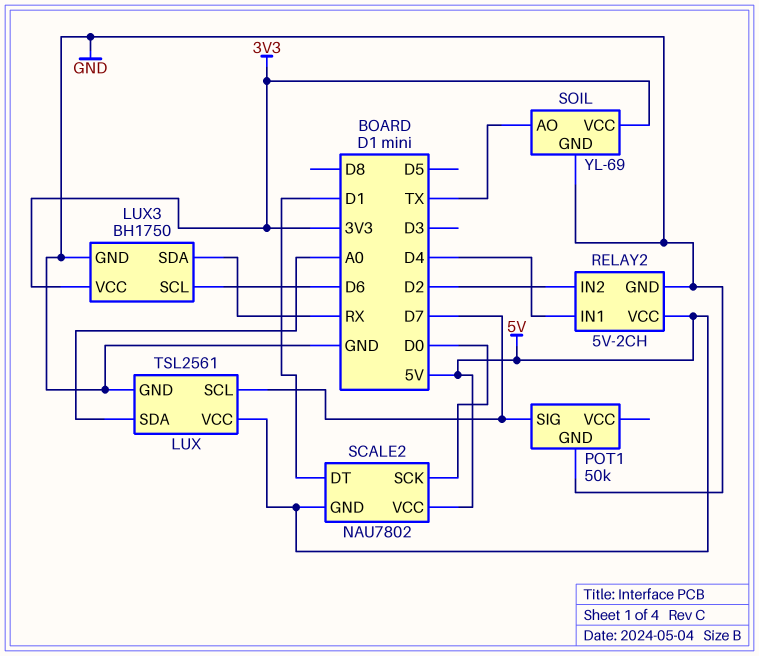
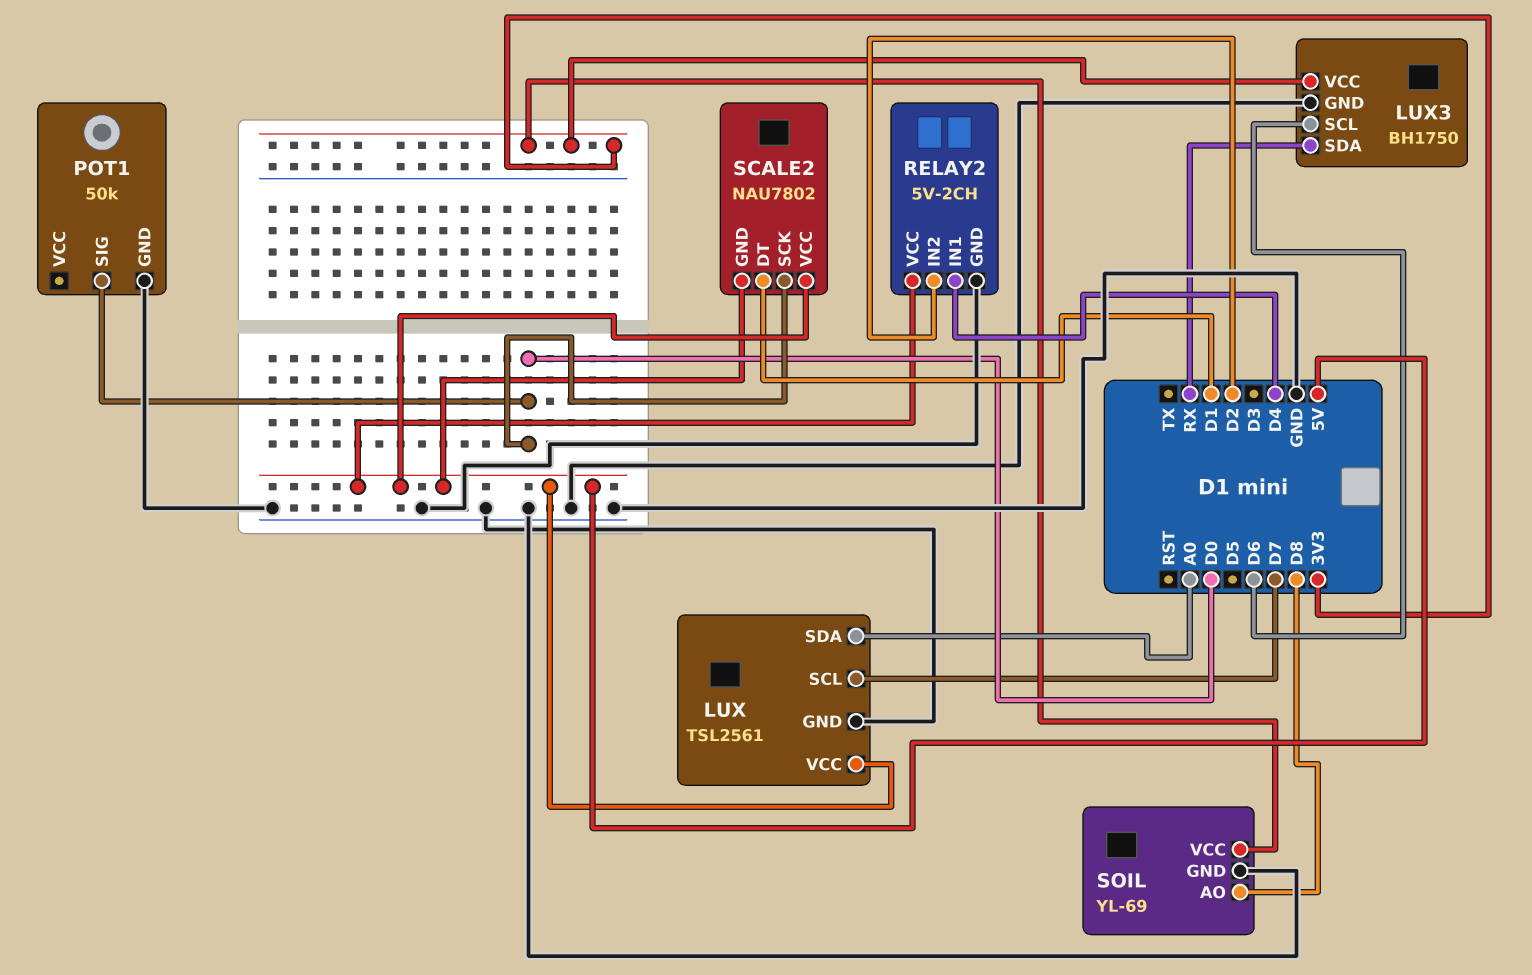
POT1 pin SIG: D7 -> D0
SOIL pin AO: TX -> D8

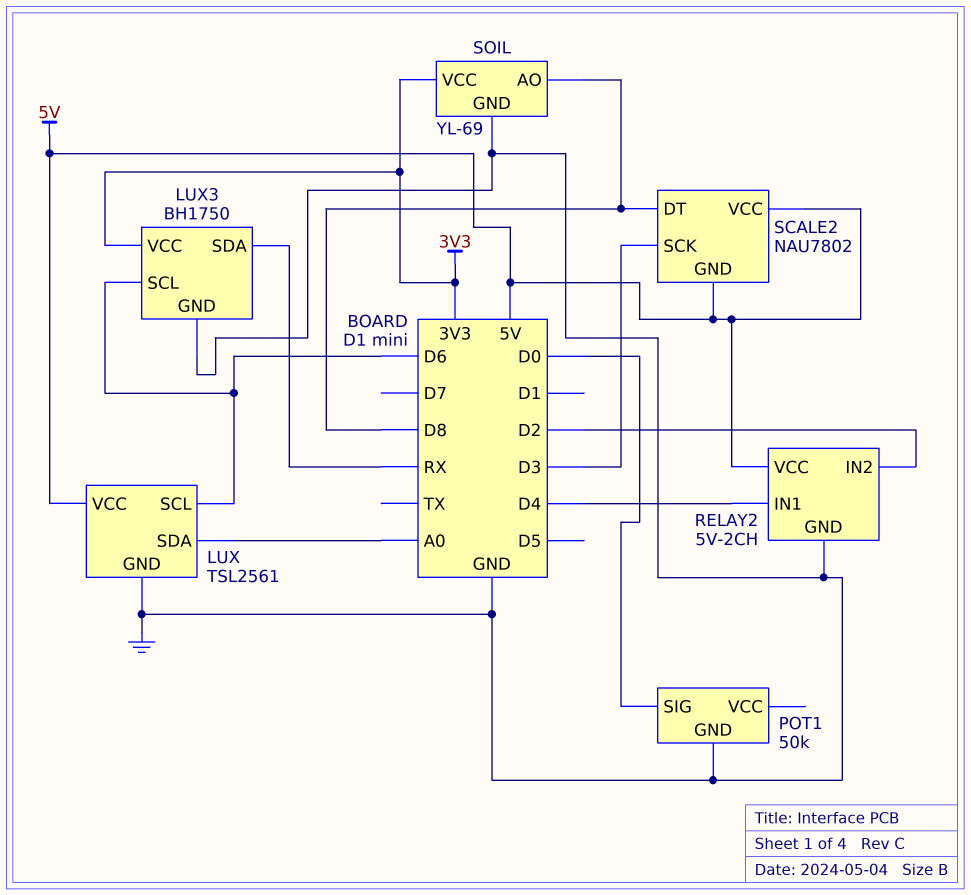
LUX pin SCL: D7 -> D6
SCALE2 pin DT: D1 -> D8
SCALE2 pin SCK: D0 -> D3

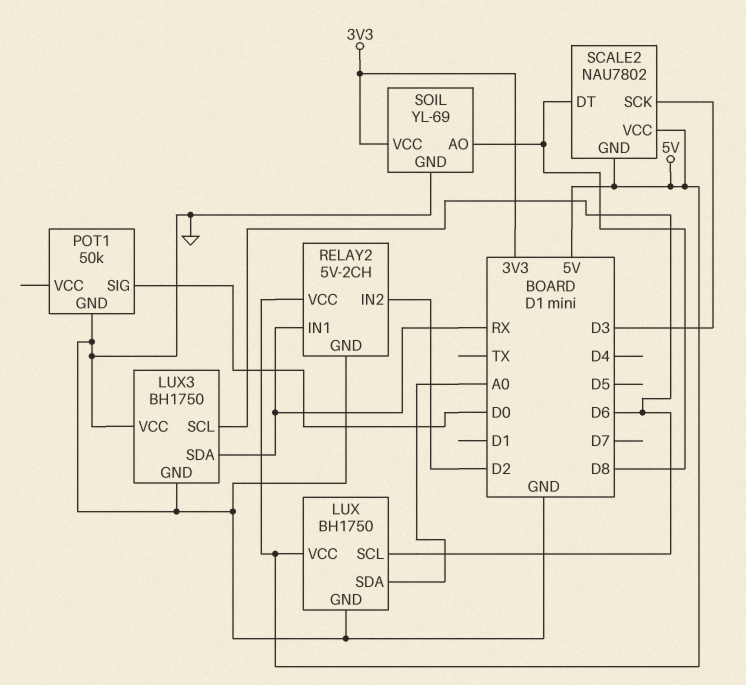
LUX: TSL2561 -> BH1750
LUX3 pin VCC: 3V3 -> GND
RELAY2 pin IN1: D4 -> RX

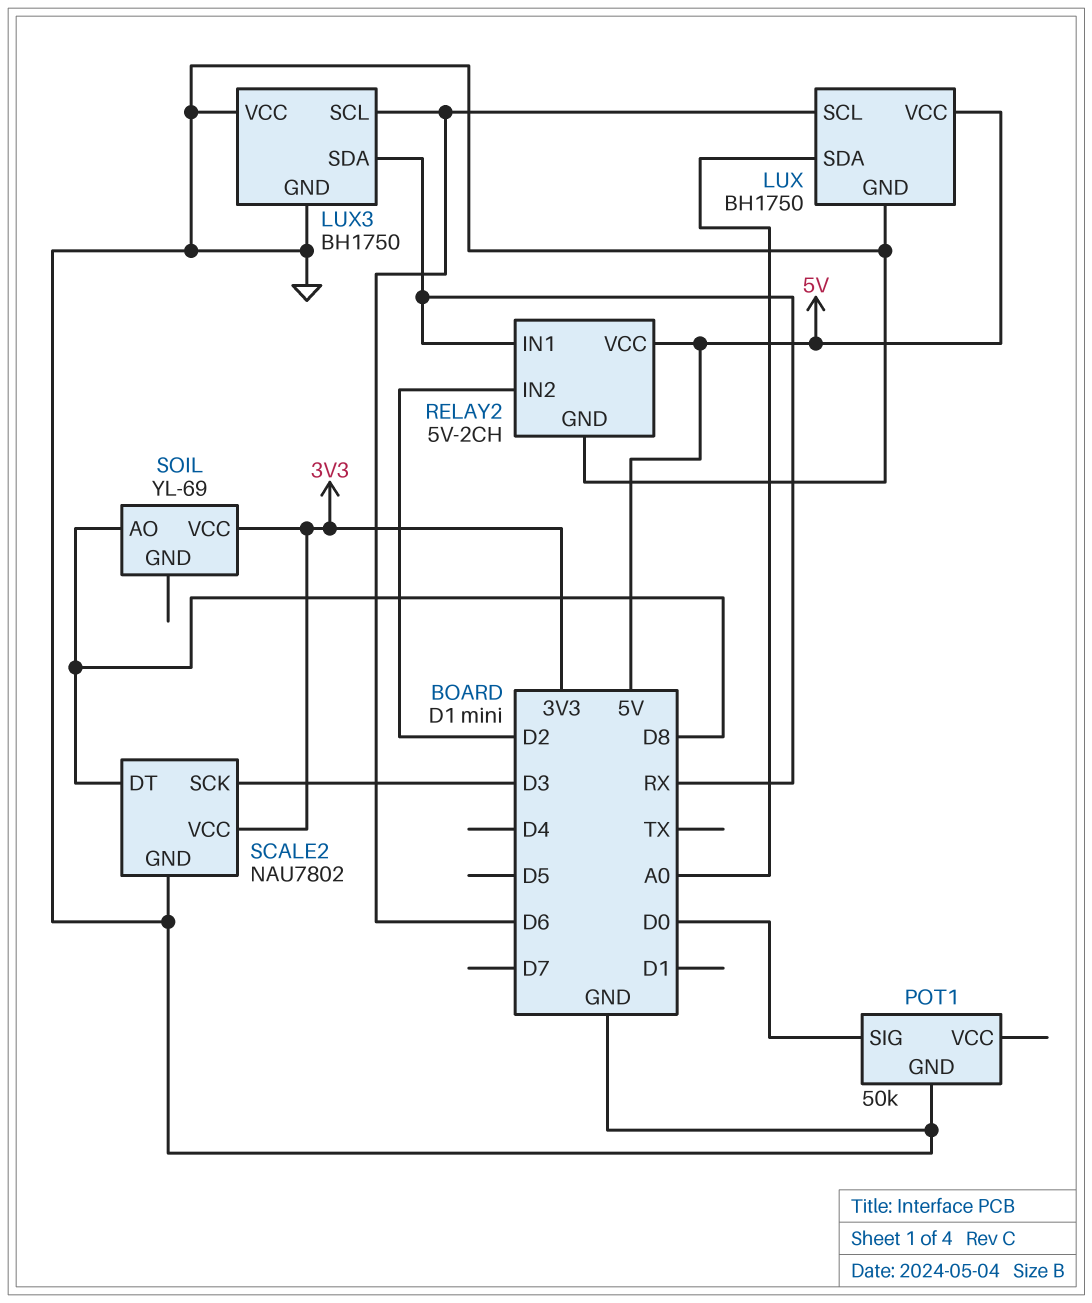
SCALE2 pin GND: 5V -> GND
SCALE2 pin VCC: 5V -> 3V3
SOIL pin GND: GND -> none

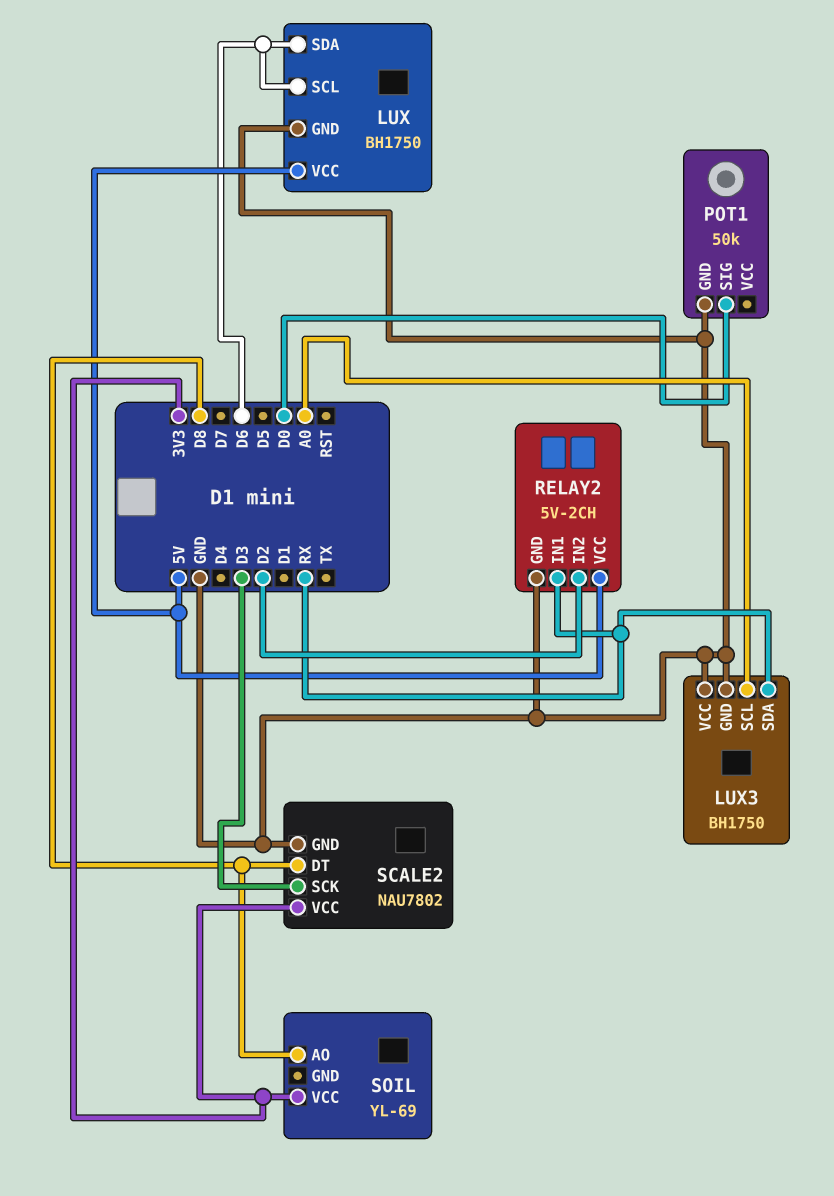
LUX pin SDA: A0 -> D6
LUX3 pin SCL: D6 -> A0

